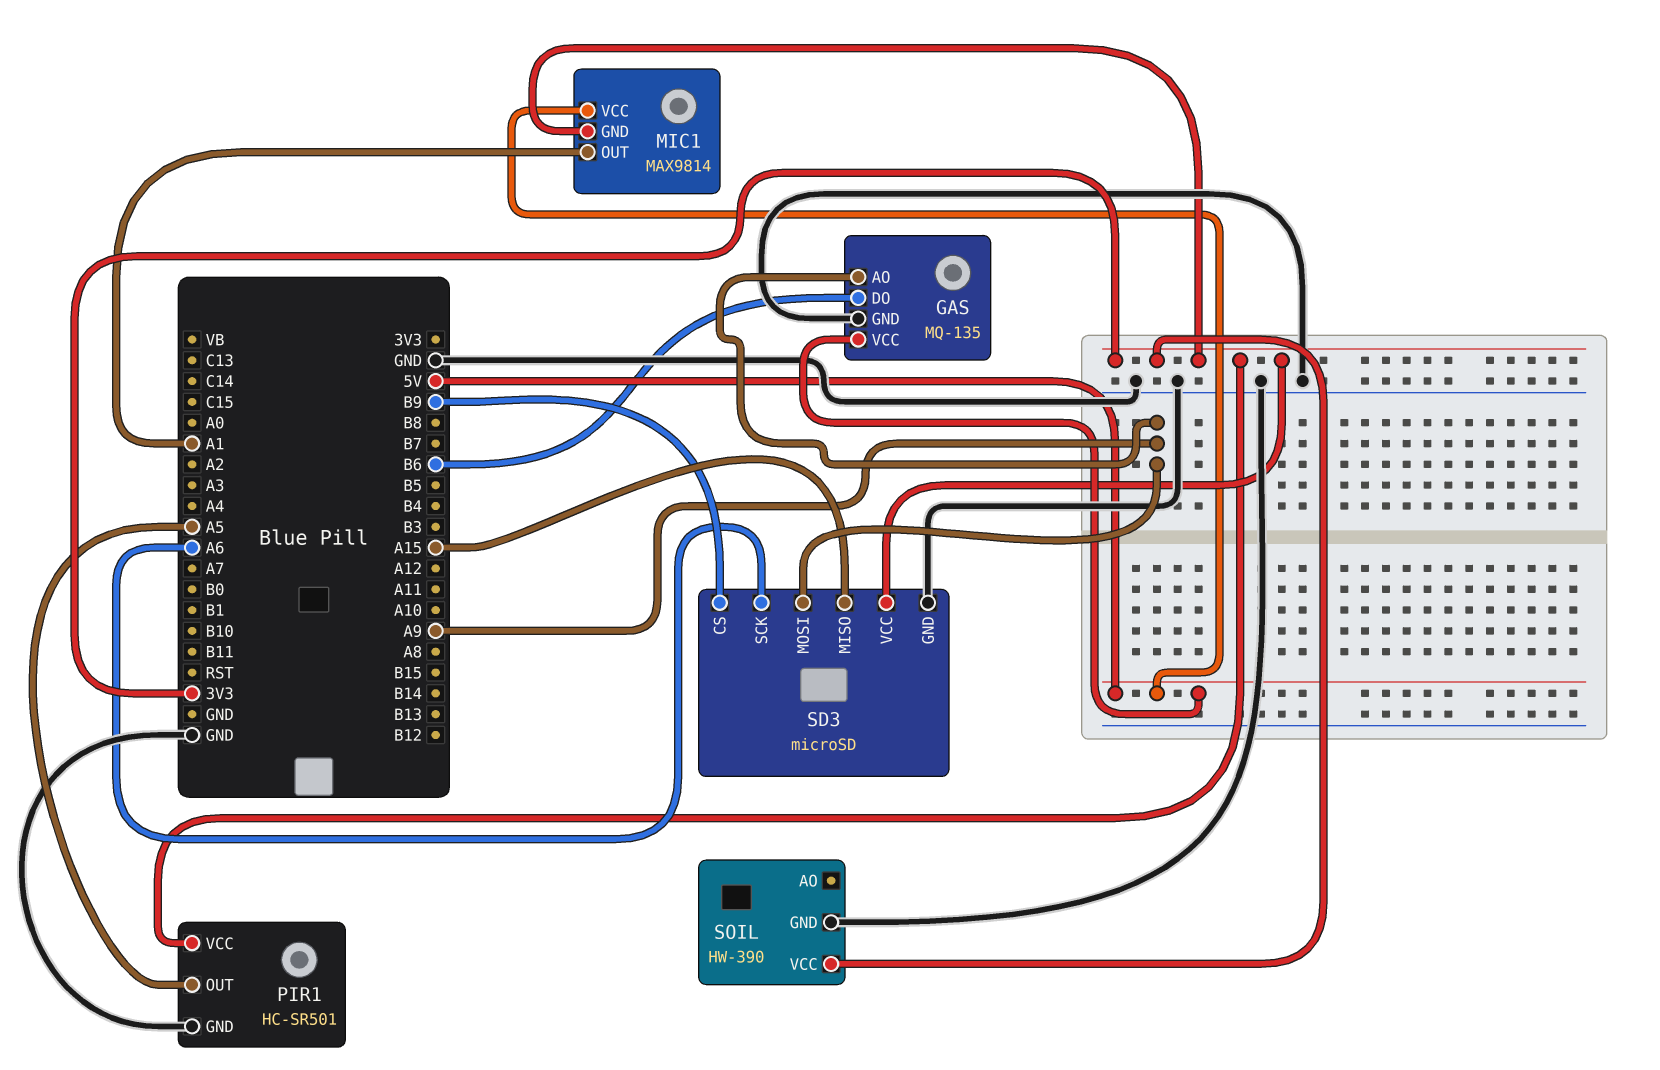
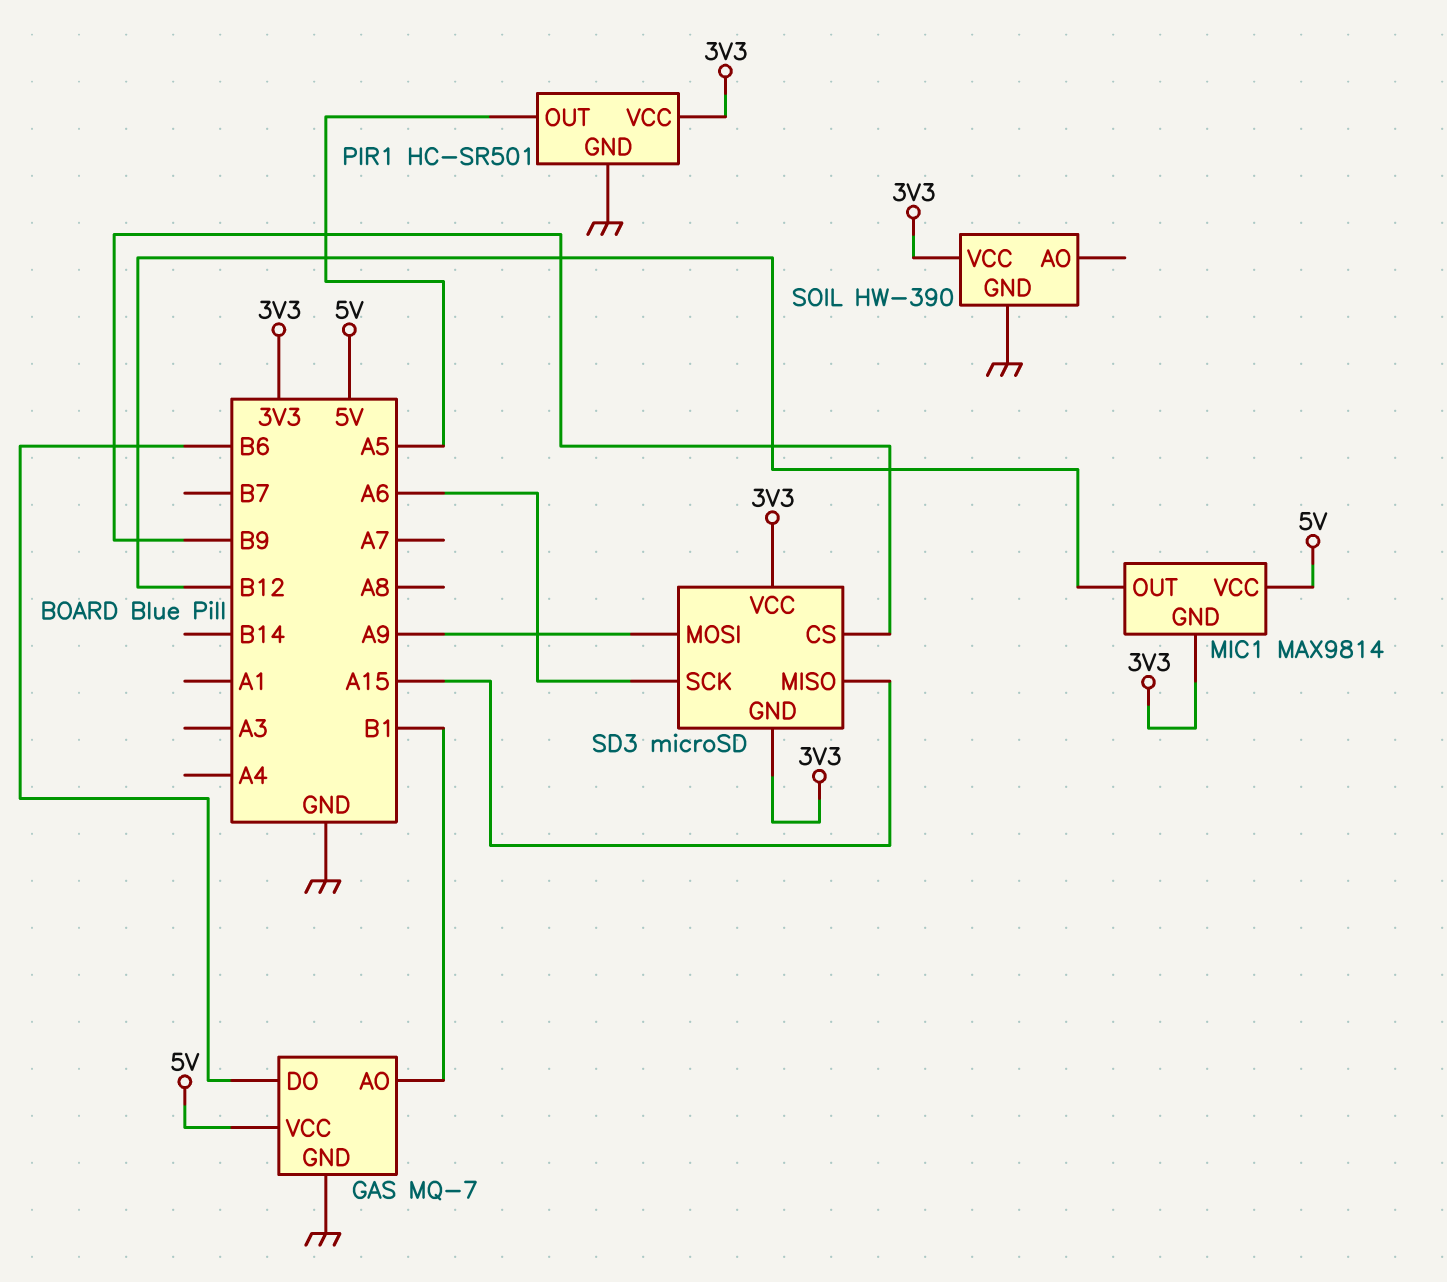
GAS: MQ-135 -> MQ-7
GAS pin AO: A9 -> B1
MIC1 pin OUT: A1 -> B12
SD3 pin GND: GND -> 3V3

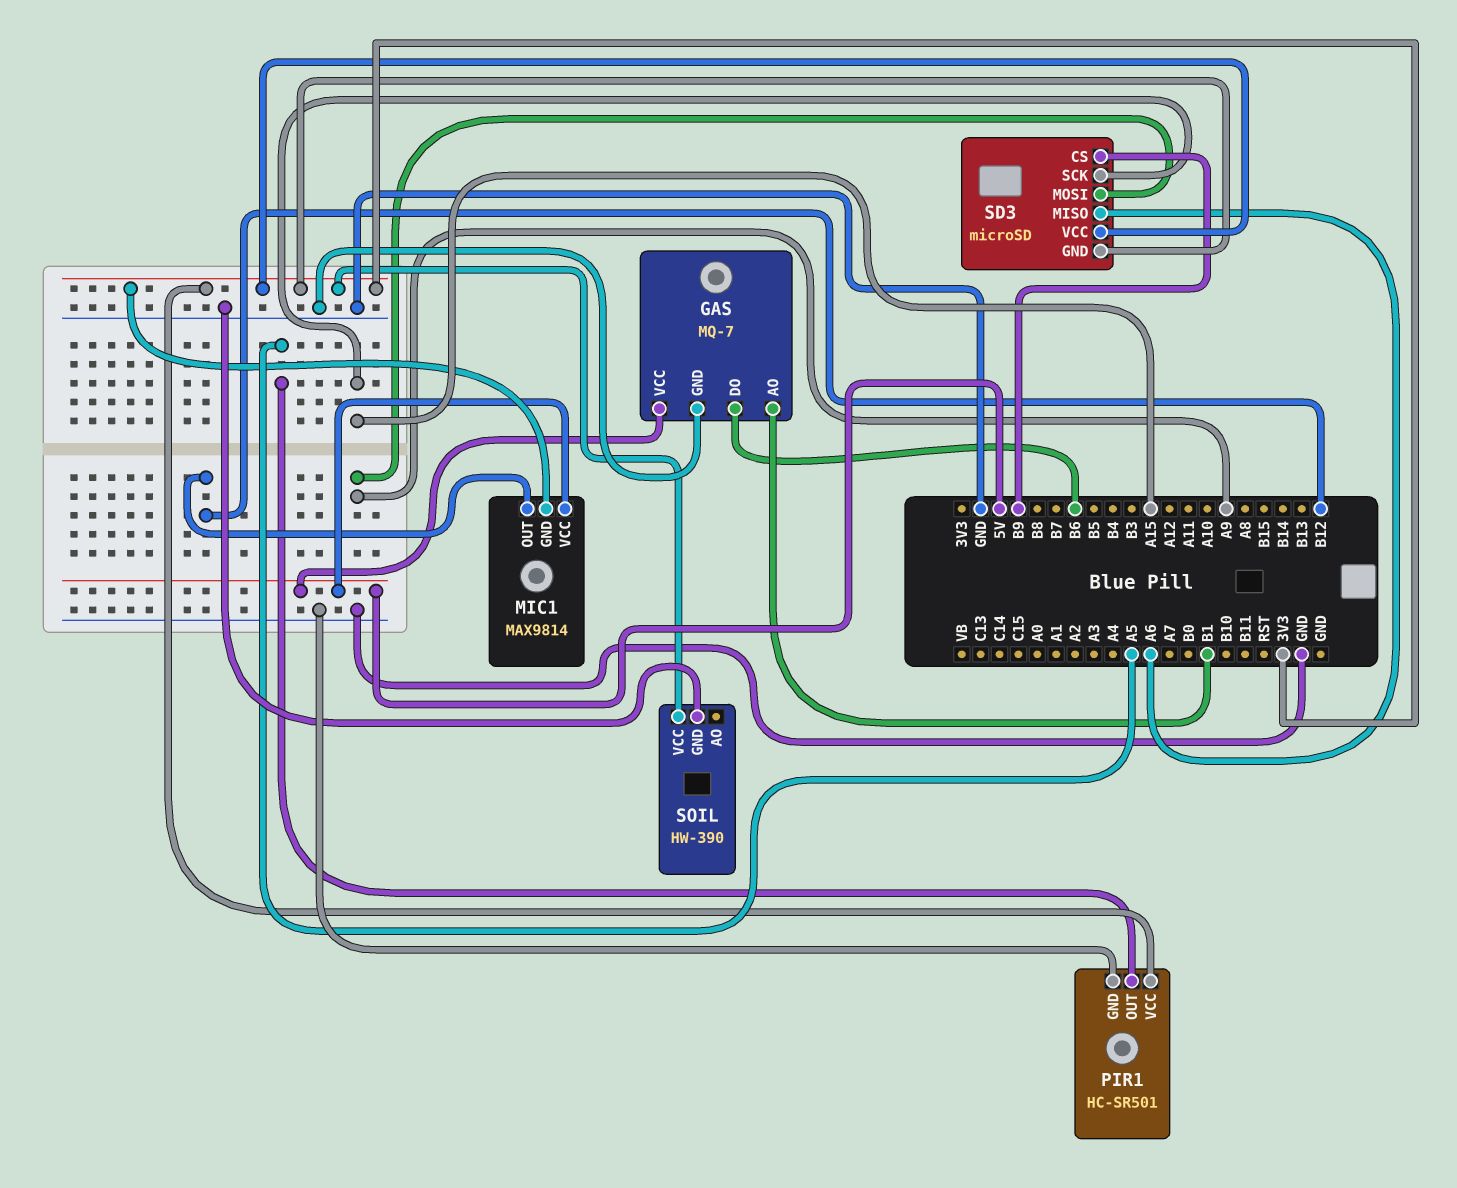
SD3 pin MISO: A15 -> A6
SD3 pin SCK: A6 -> A15

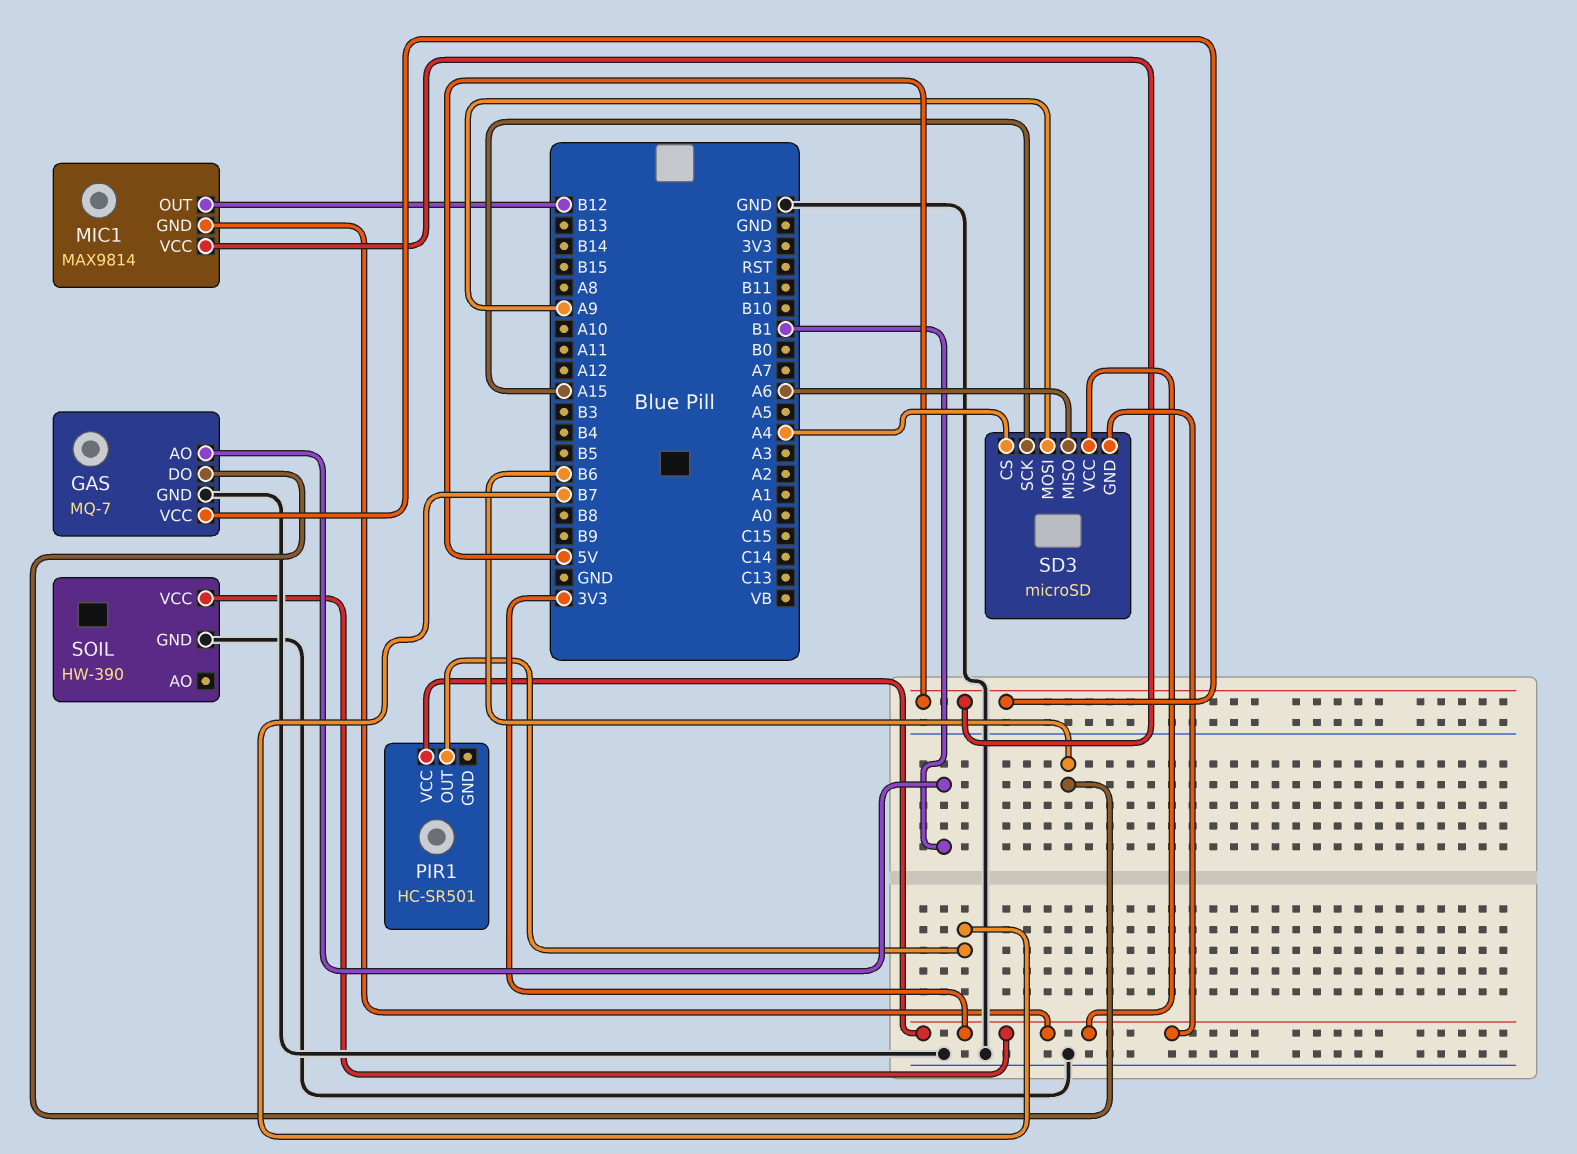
PIR1 pin GND: GND -> none
PIR1 pin OUT: A5 -> B7
SD3 pin CS: B9 -> A4

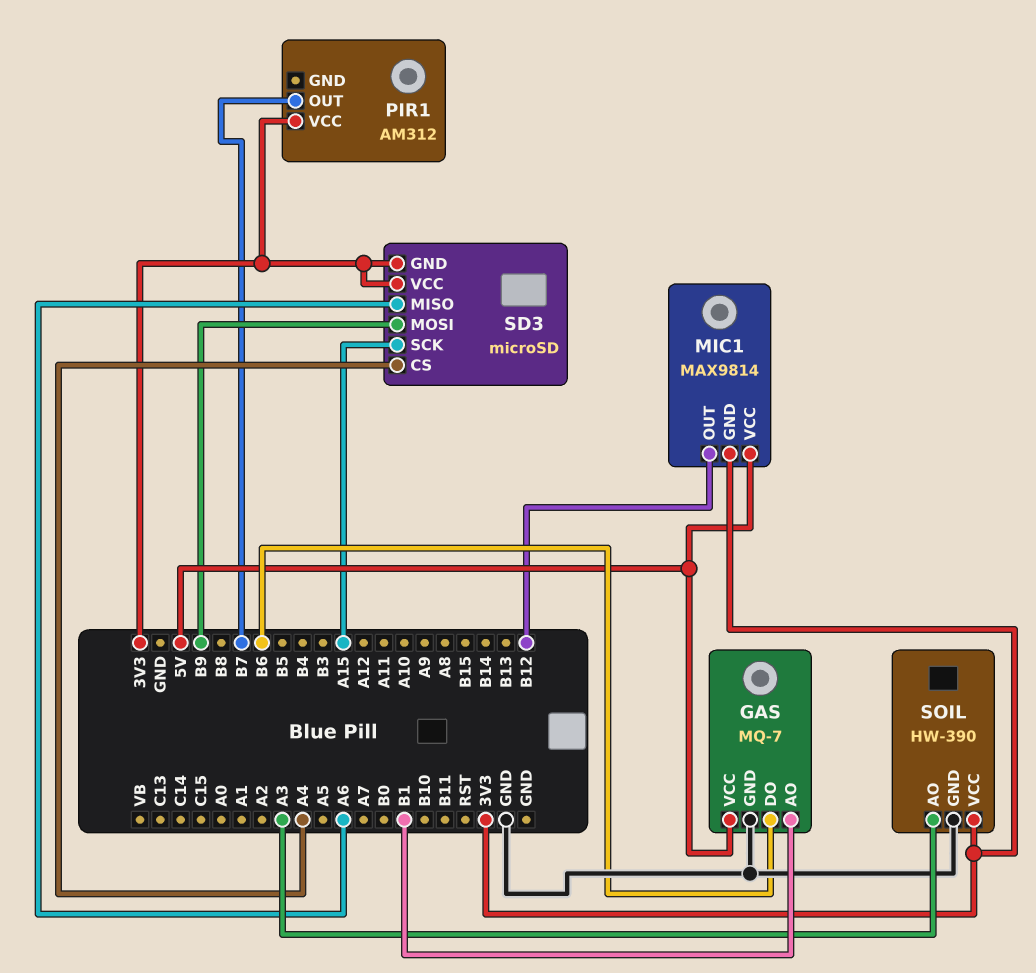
PIR1: HC-SR501 -> AM312
SD3 pin MOSI: A9 -> B9
SOIL pin AO: none -> A3

